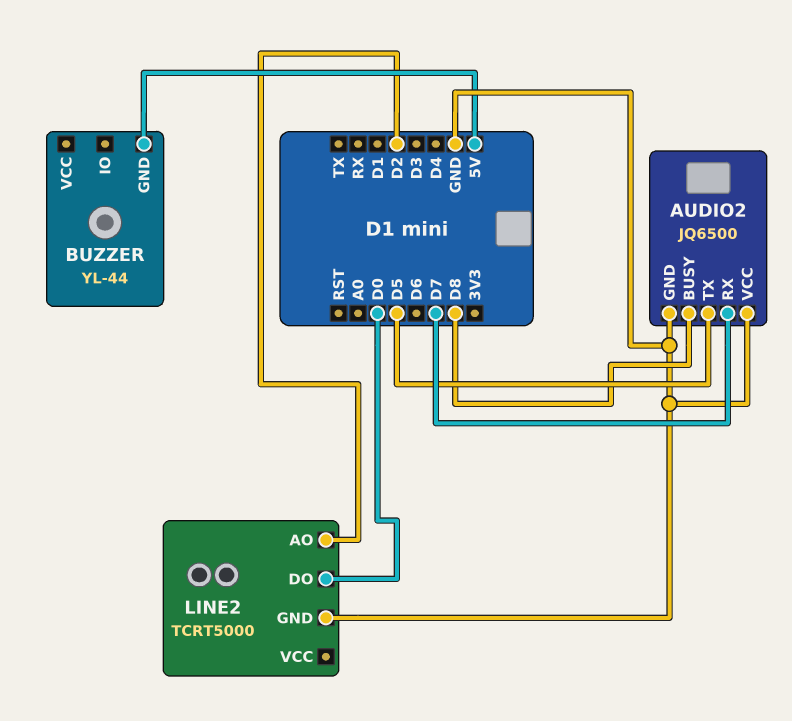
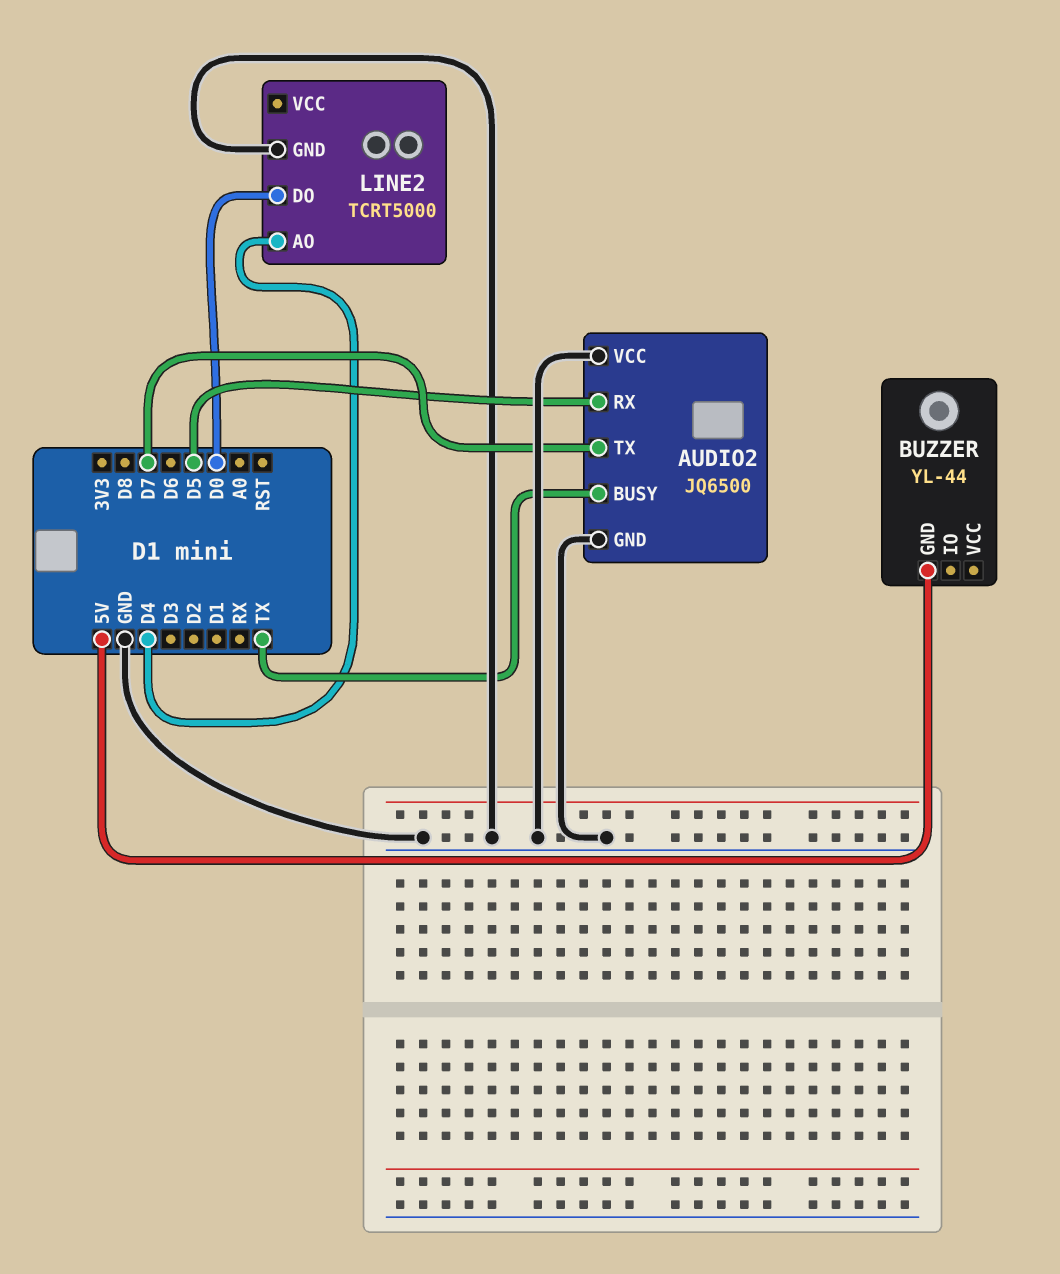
AUDIO2 pin BUSY: D8 -> TX
AUDIO2 pin RX: D7 -> D5
AUDIO2 pin TX: D5 -> D7
LINE2 pin AO: D2 -> D4

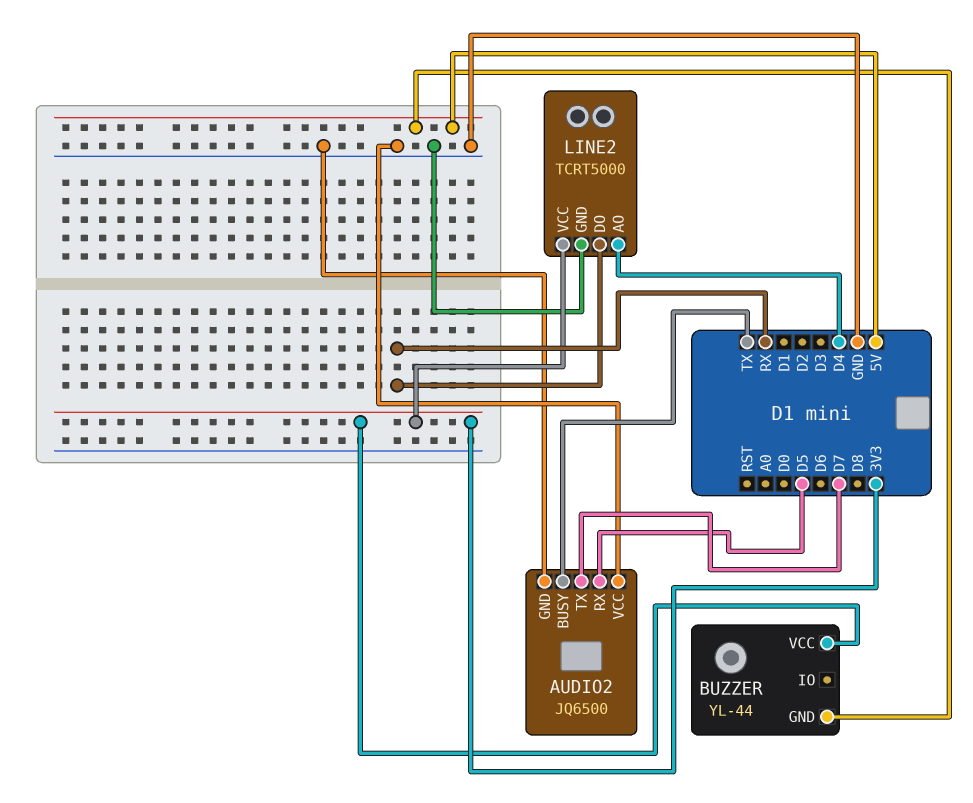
BUZZER pin VCC: none -> 3V3
LINE2 pin DO: D0 -> RX
LINE2 pin VCC: none -> 3V3

